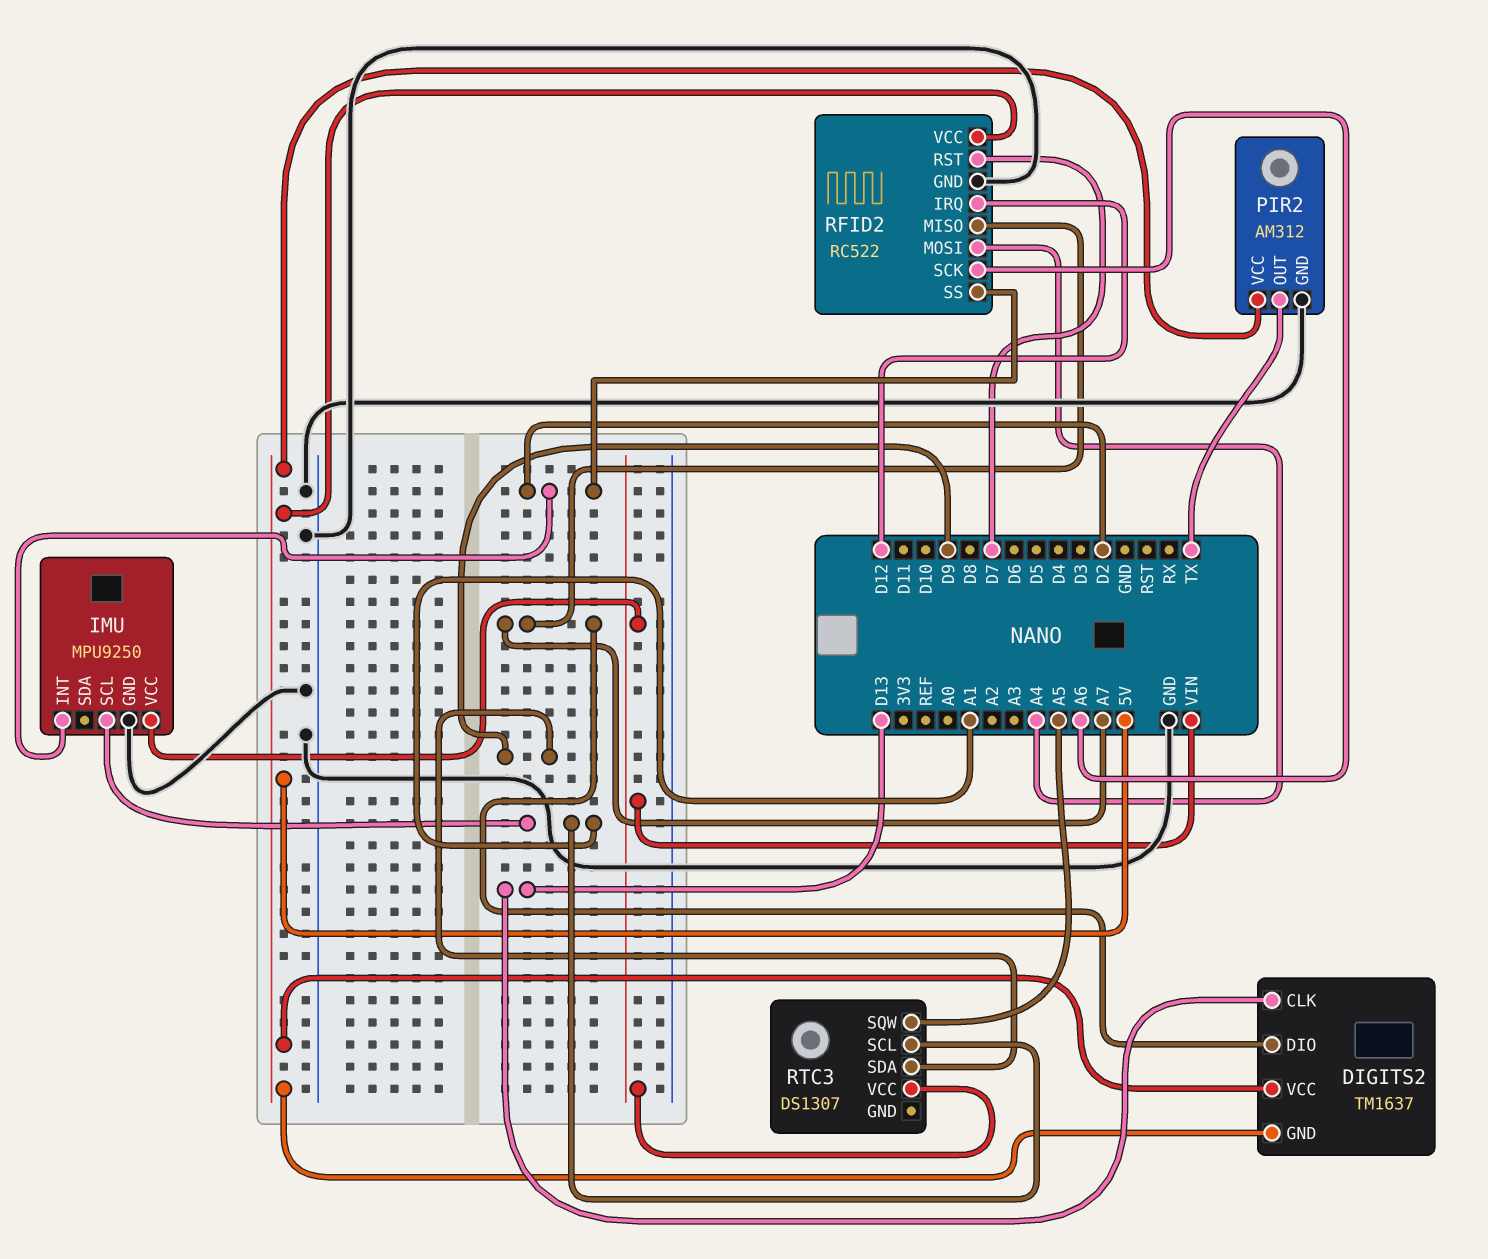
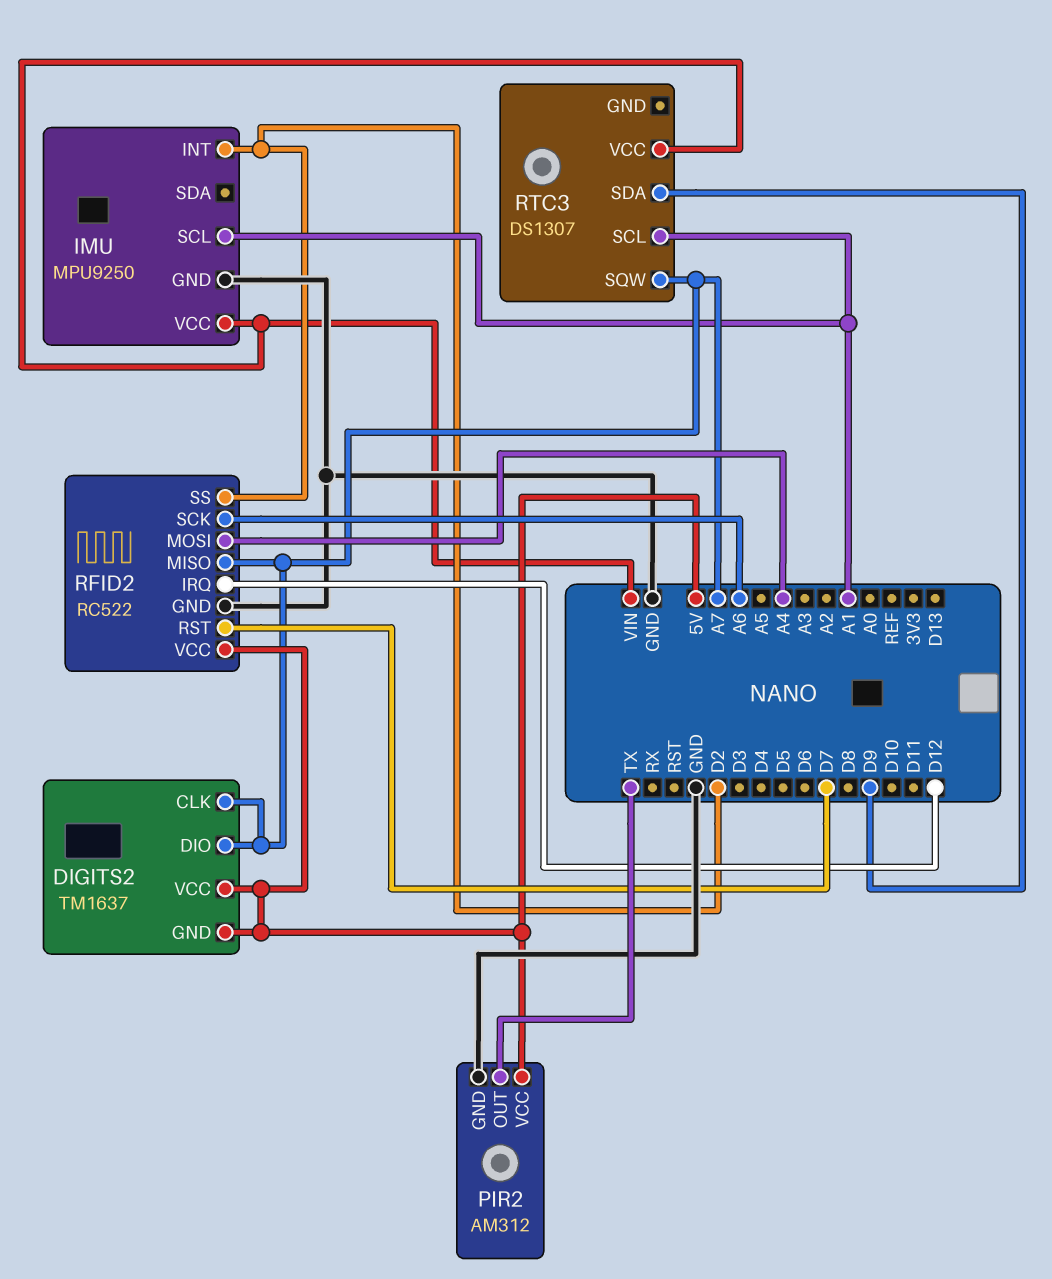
DIGITS2 pin CLK: D13 -> A7
RTC3 pin SQW: A5 -> A7

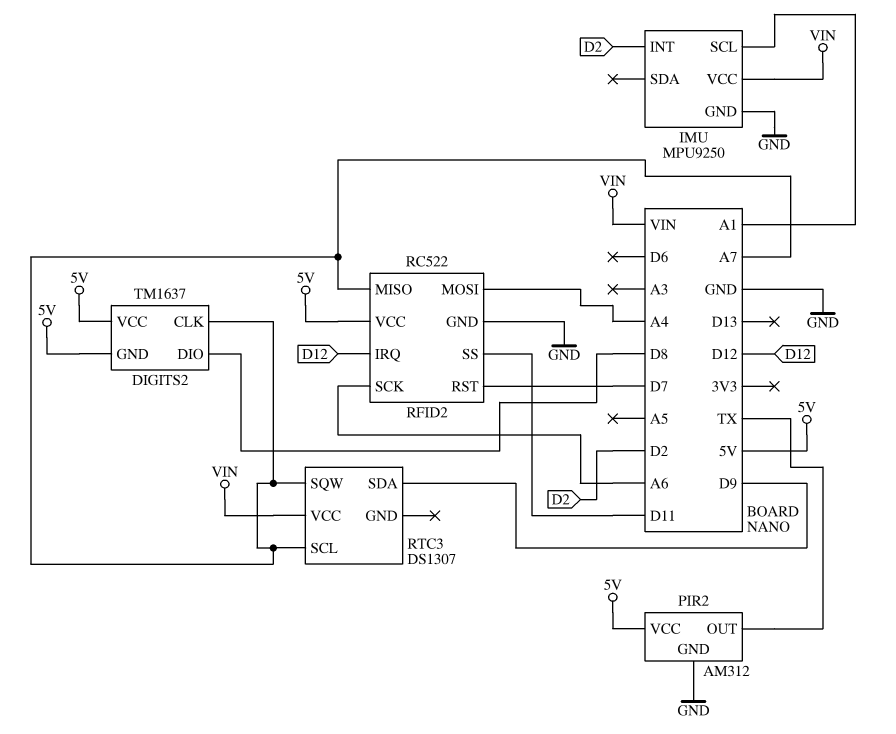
DIGITS2 pin DIO: A7 -> D8
RFID2 pin SS: D2 -> D11
RTC3 pin SCL: A1 -> A7

